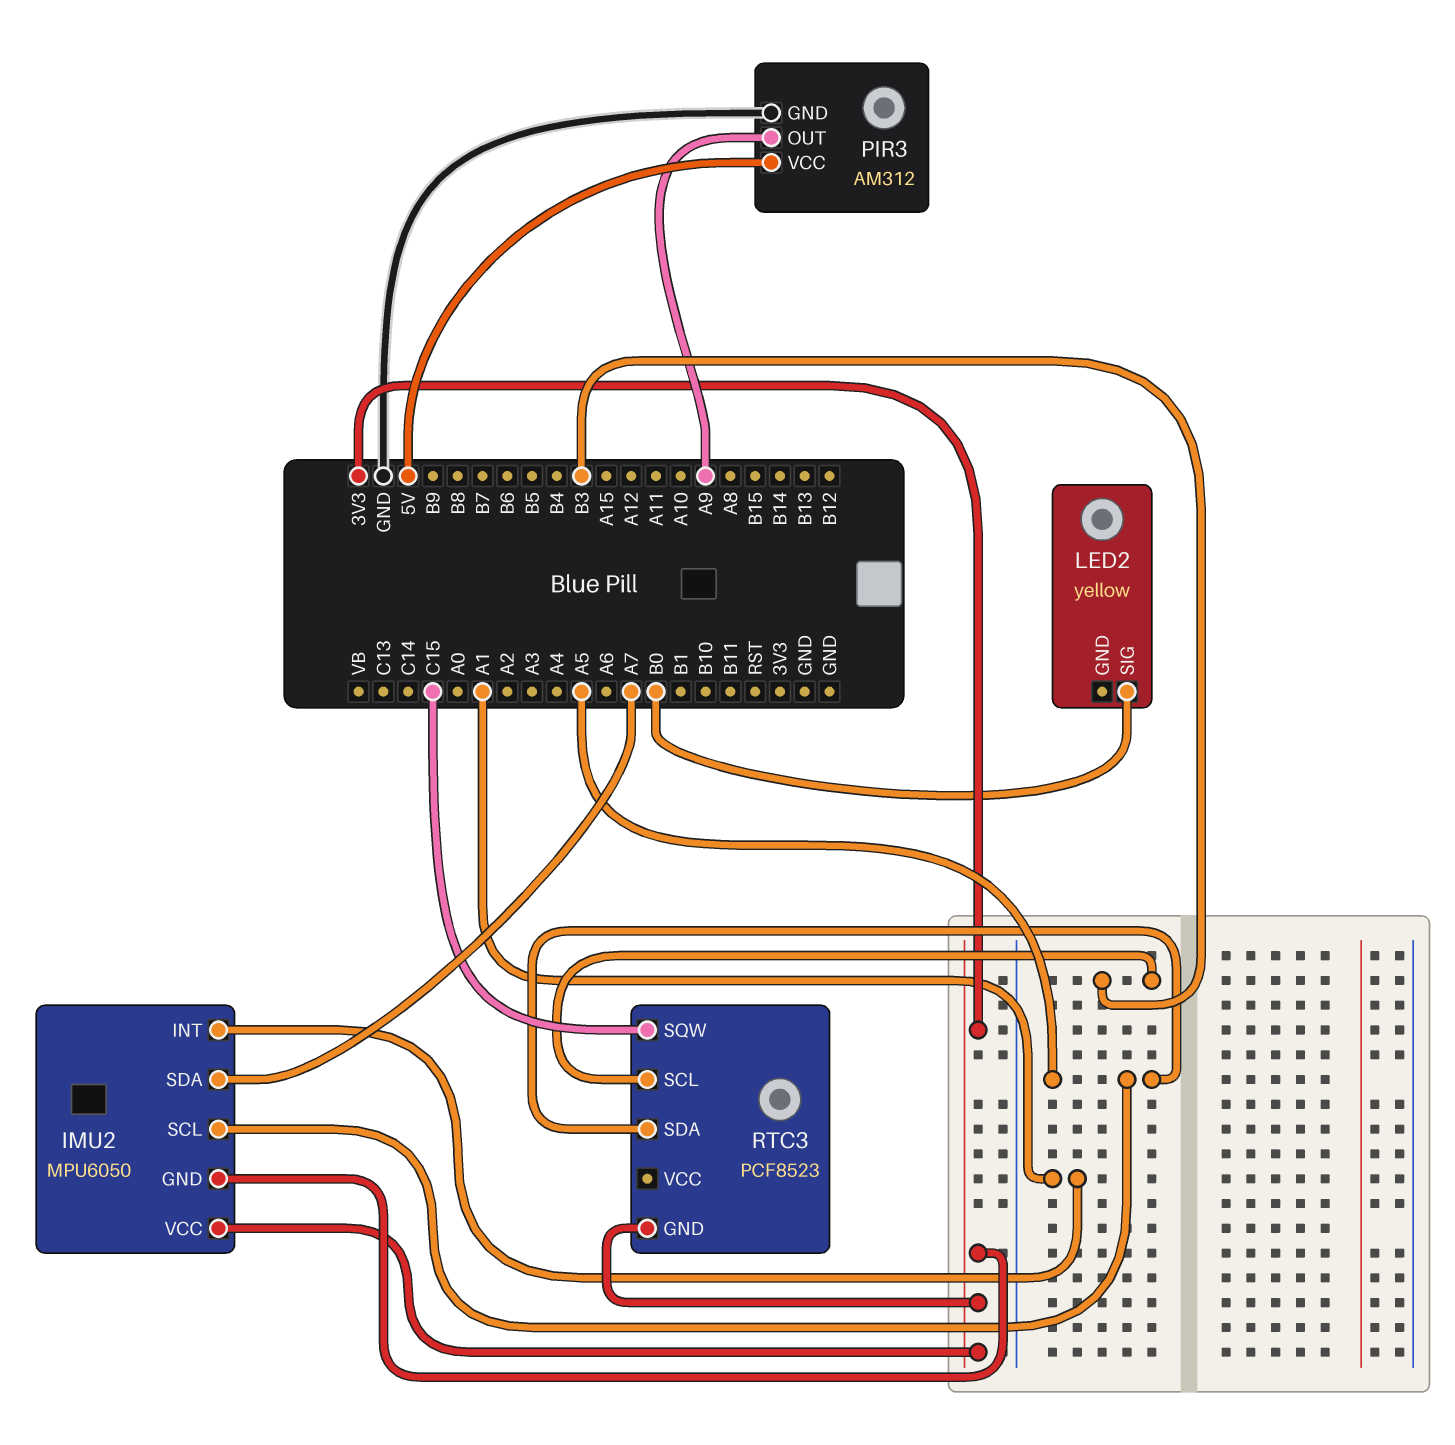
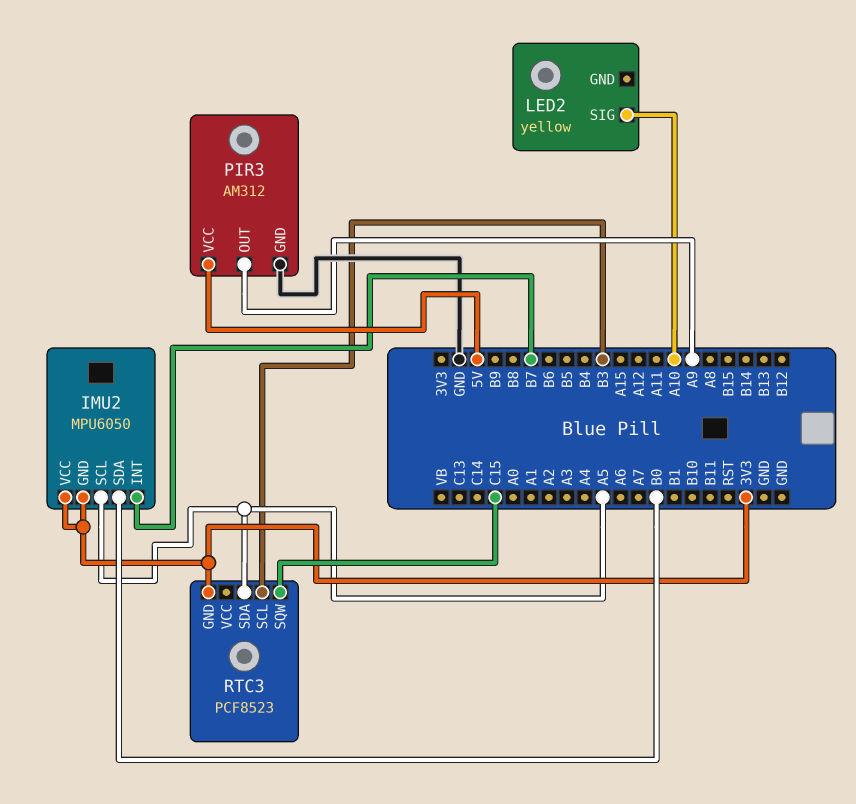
IMU2 pin INT: A1 -> B7
IMU2 pin SDA: A7 -> B0
LED2 pin SIG: B0 -> A10

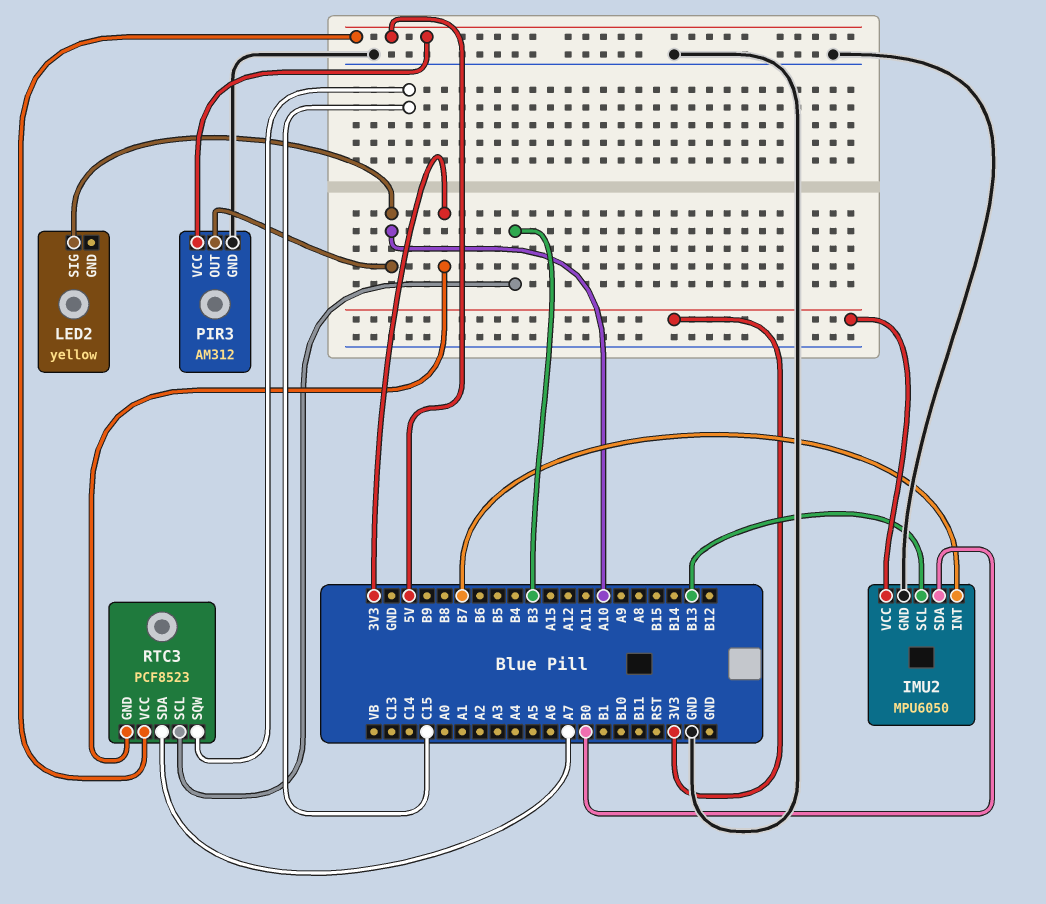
IMU2 pin GND: 3V3 -> GND
IMU2 pin SCL: A5 -> B13
PIR3 pin OUT: A9 -> A10
RTC3 pin SDA: A5 -> A7
RTC3 pin VCC: none -> 5V

